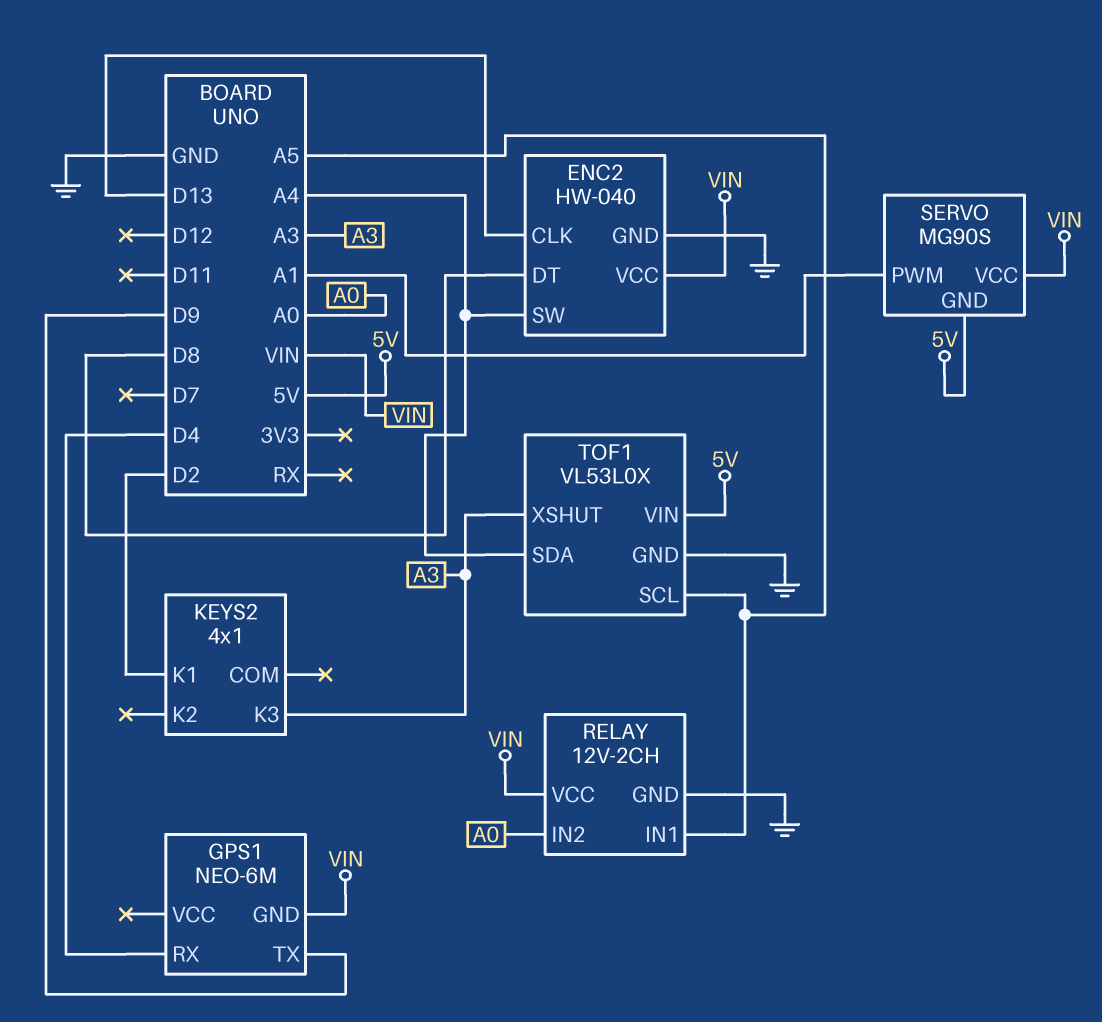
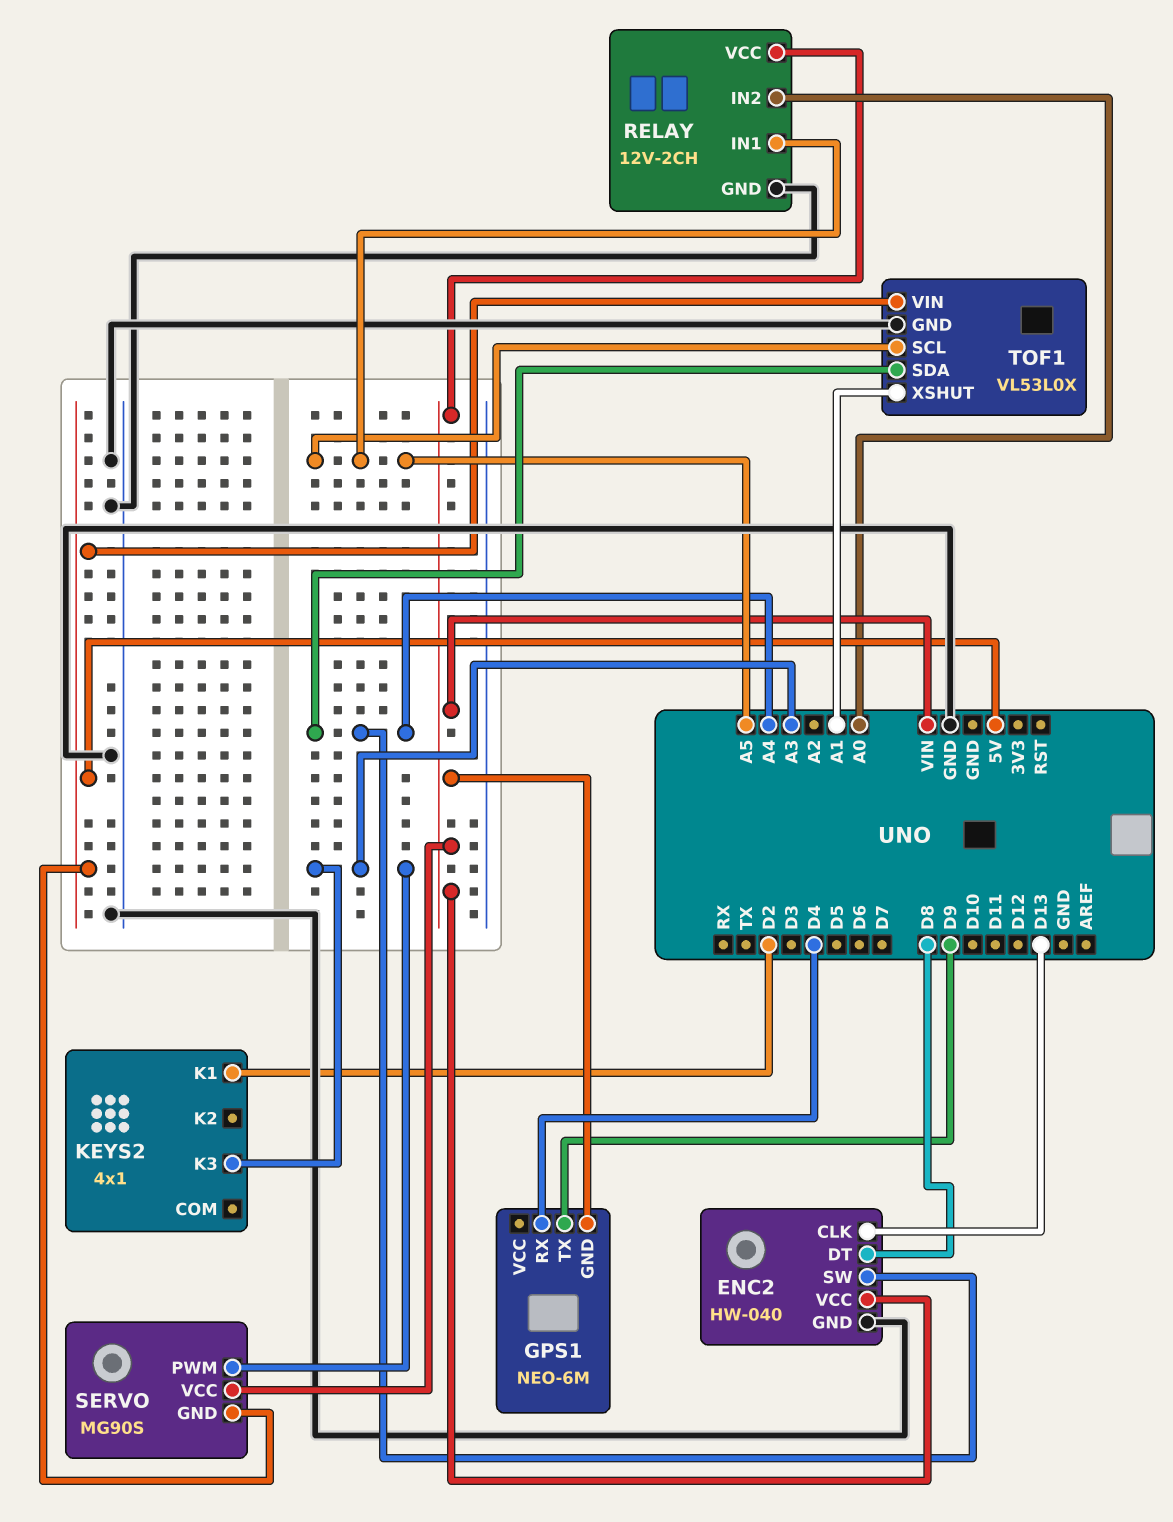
SERVO pin PWM: A1 -> A3
TOF1 pin XSHUT: A3 -> A1

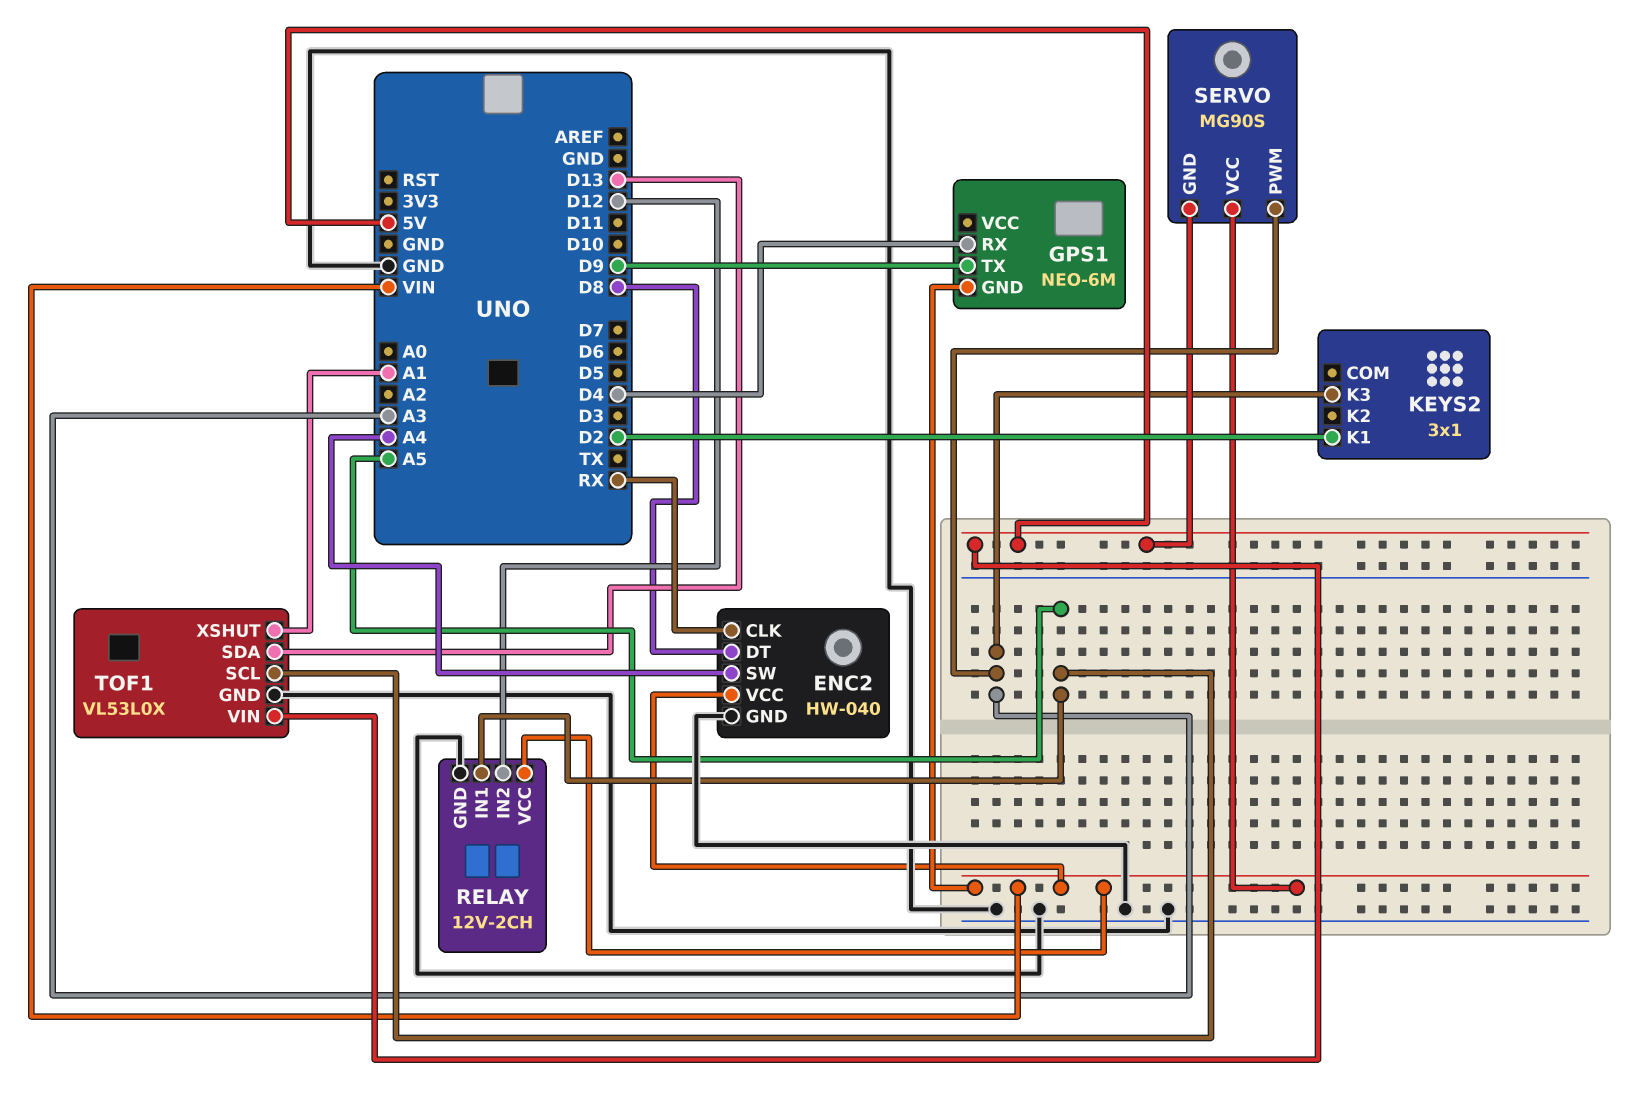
ENC2 pin CLK: D13 -> RX
KEYS2: 4x1 -> 3x1
RELAY pin IN2: A0 -> D12
TOF1 pin SDA: A4 -> D13

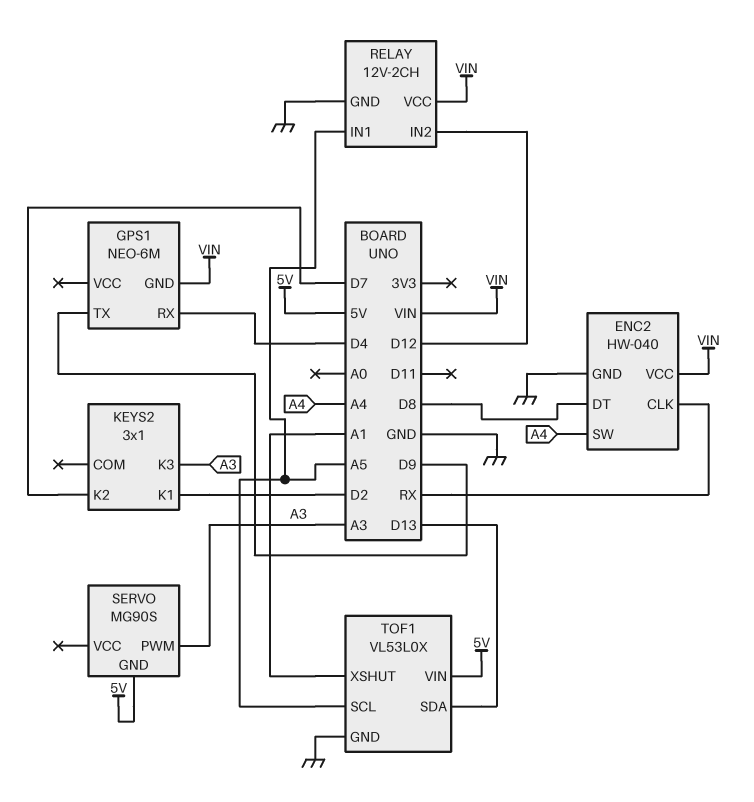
KEYS2 pin K2: none -> D7
SERVO pin VCC: VIN -> none

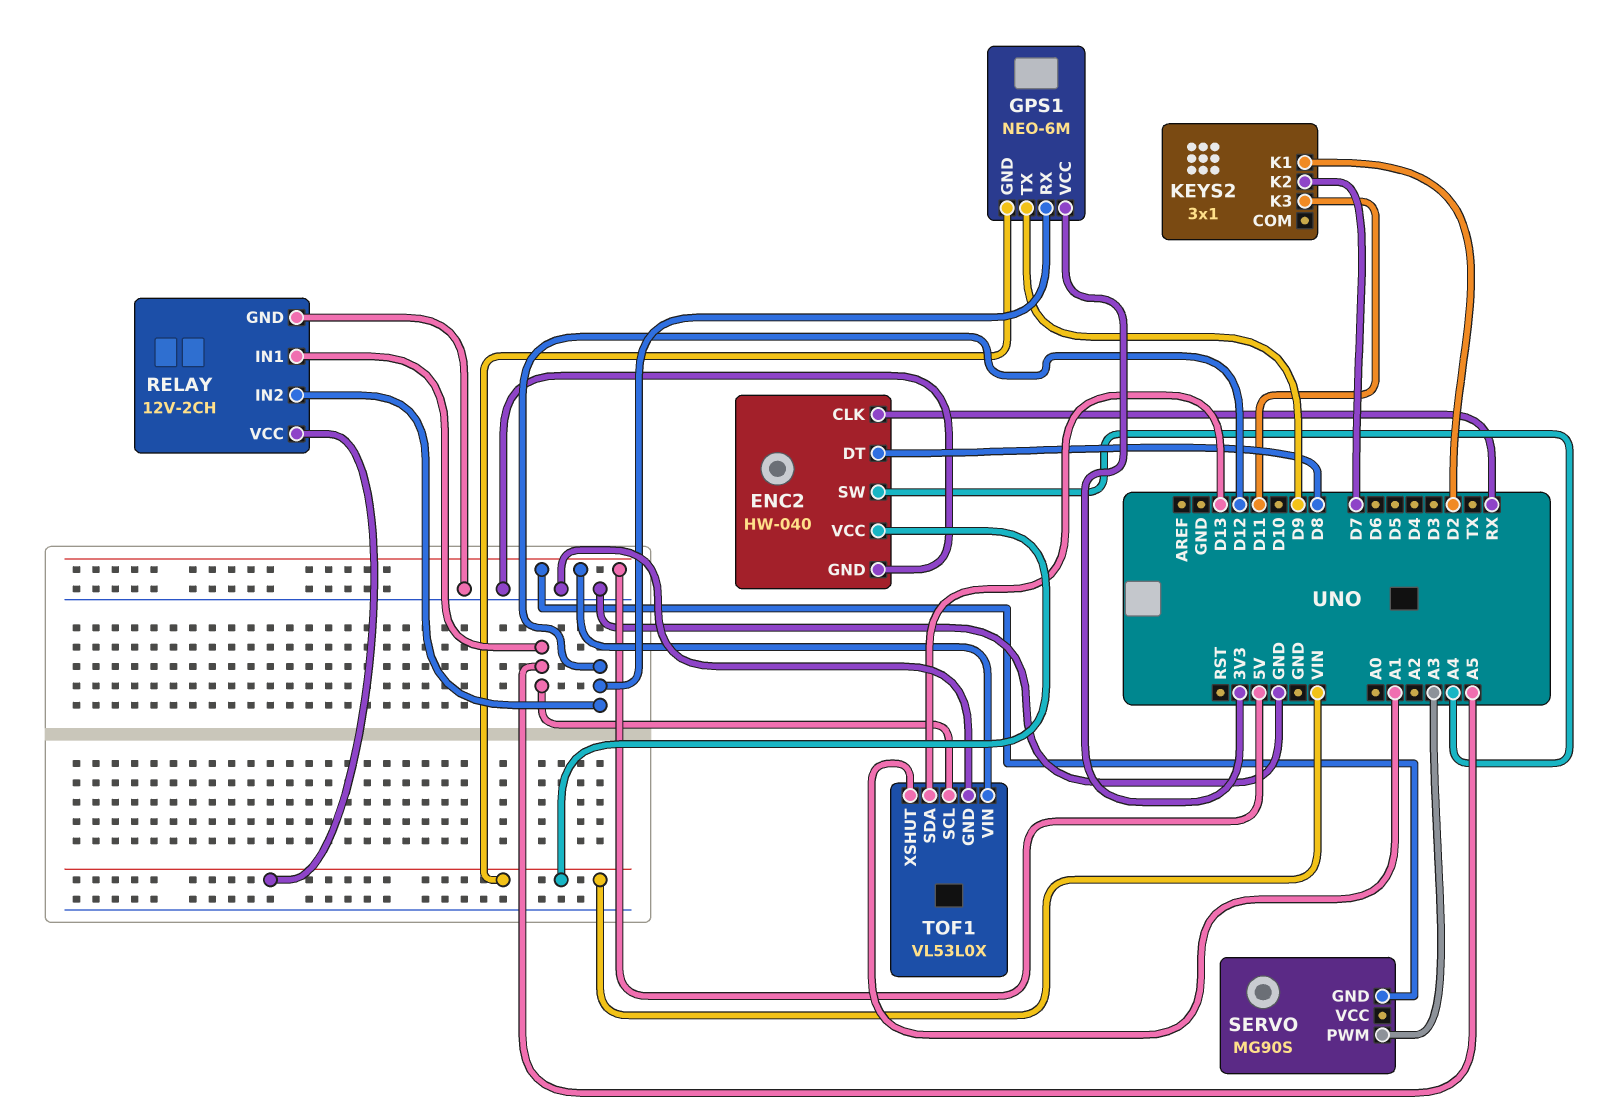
GPS1 pin RX: D4 -> D12
GPS1 pin VCC: none -> 3V3
KEYS2 pin K3: A3 -> D11

